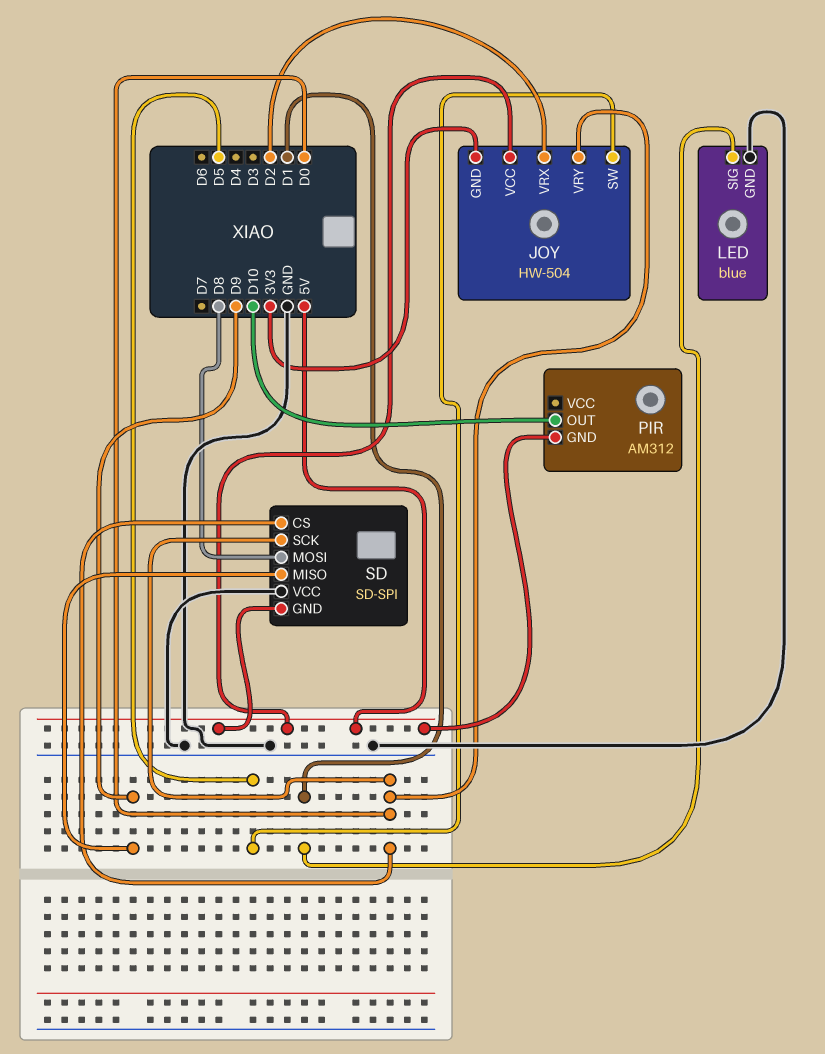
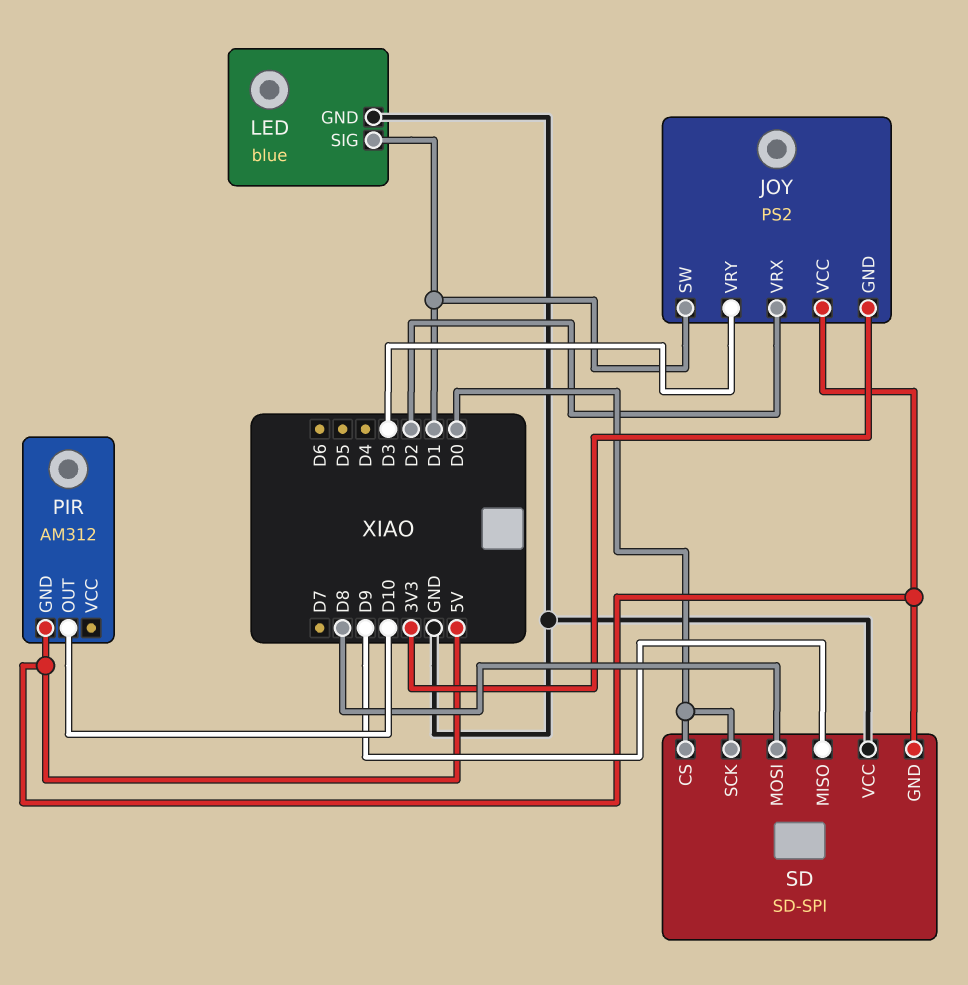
JOY: HW-504 -> PS2
JOY pin SW: D5 -> D1
JOY pin VRY: D0 -> D3

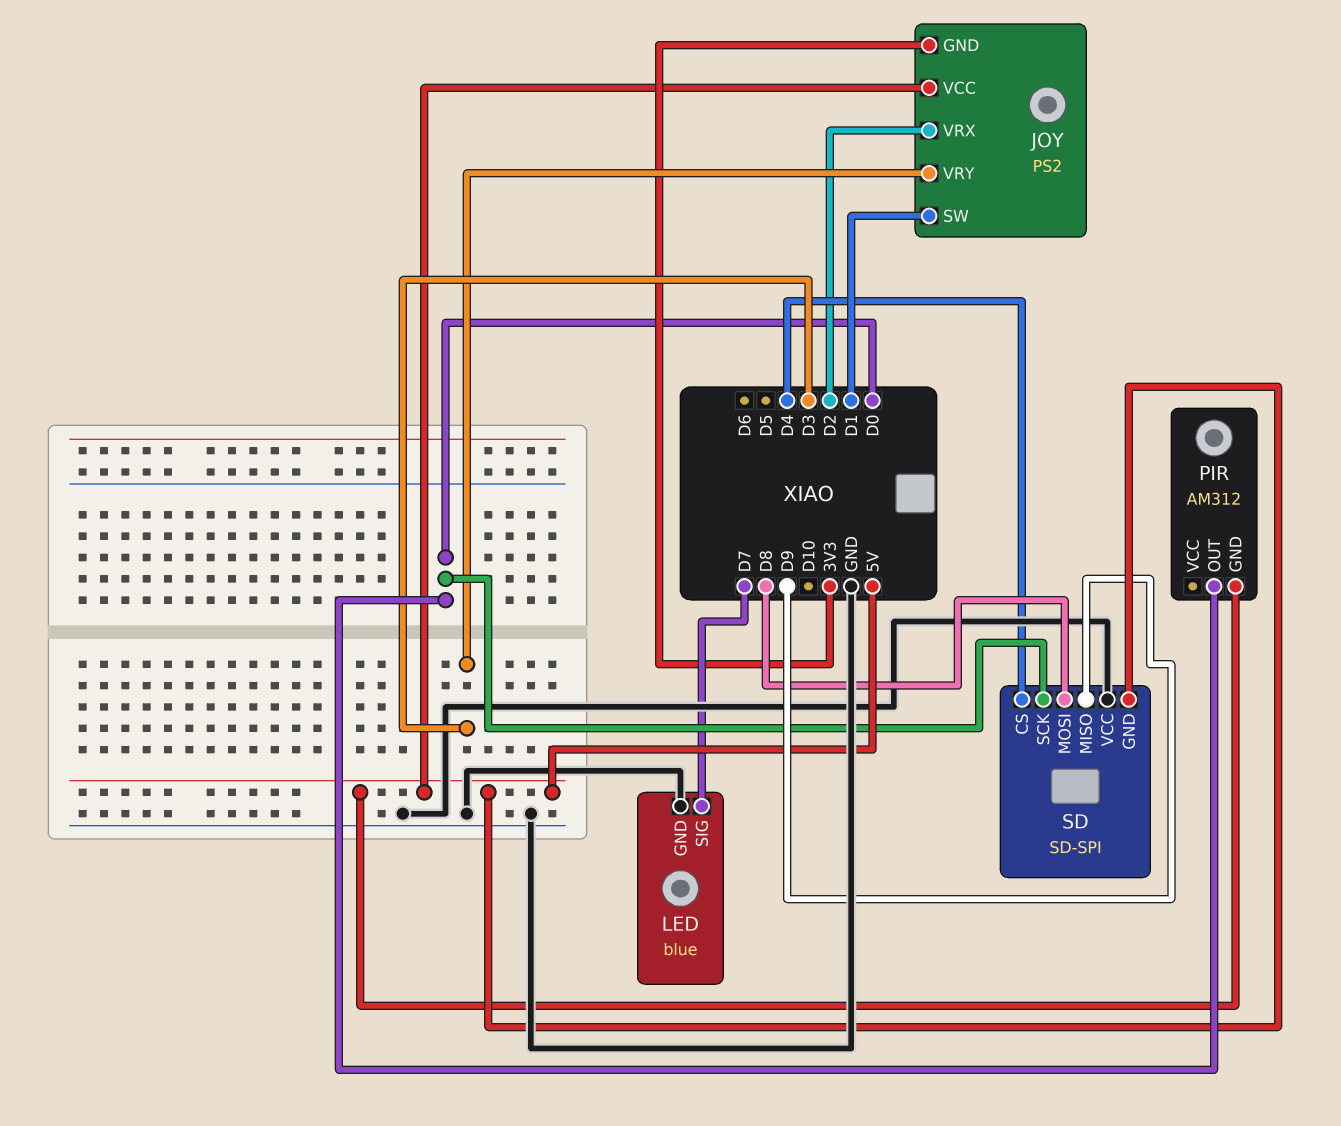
LED pin SIG: D1 -> D7
PIR pin OUT: D10 -> D0
SD pin CS: D0 -> D4

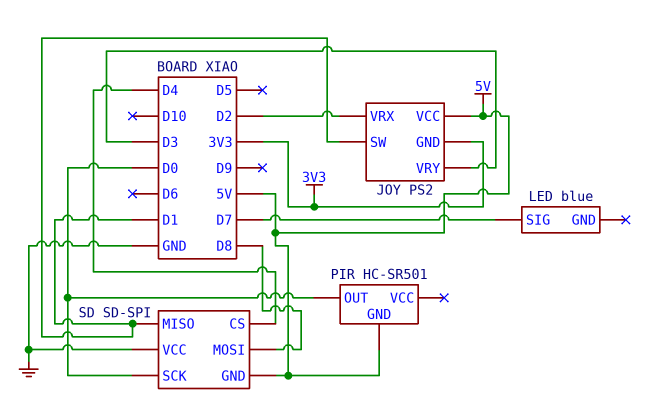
LED pin GND: GND -> none
PIR: AM312 -> HC-SR501
SD pin MISO: D9 -> D1

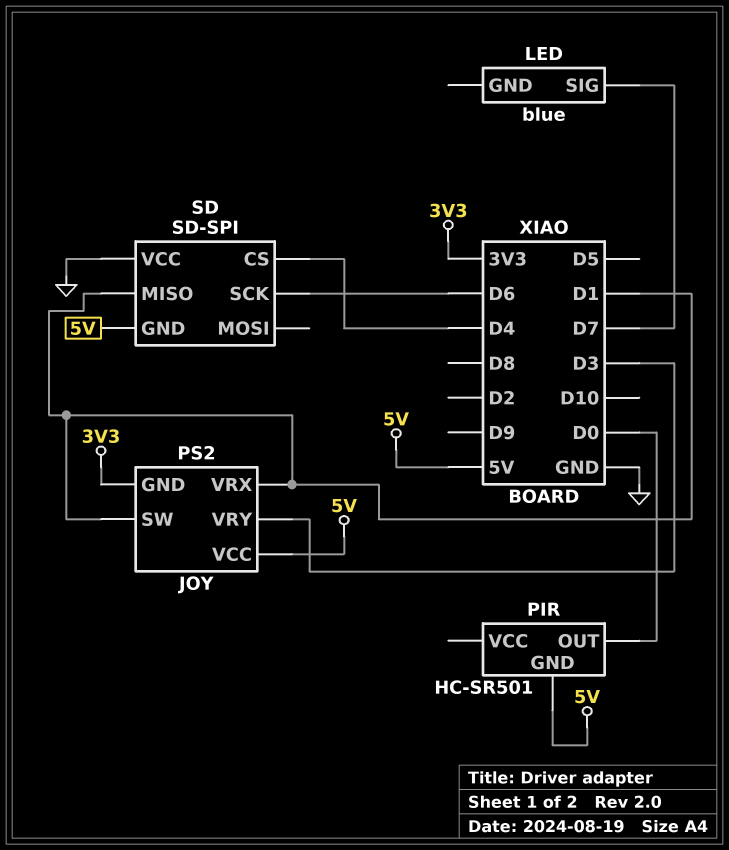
JOY pin VRX: D2 -> D1
SD pin MOSI: D8 -> none
SD pin SCK: D0 -> D6

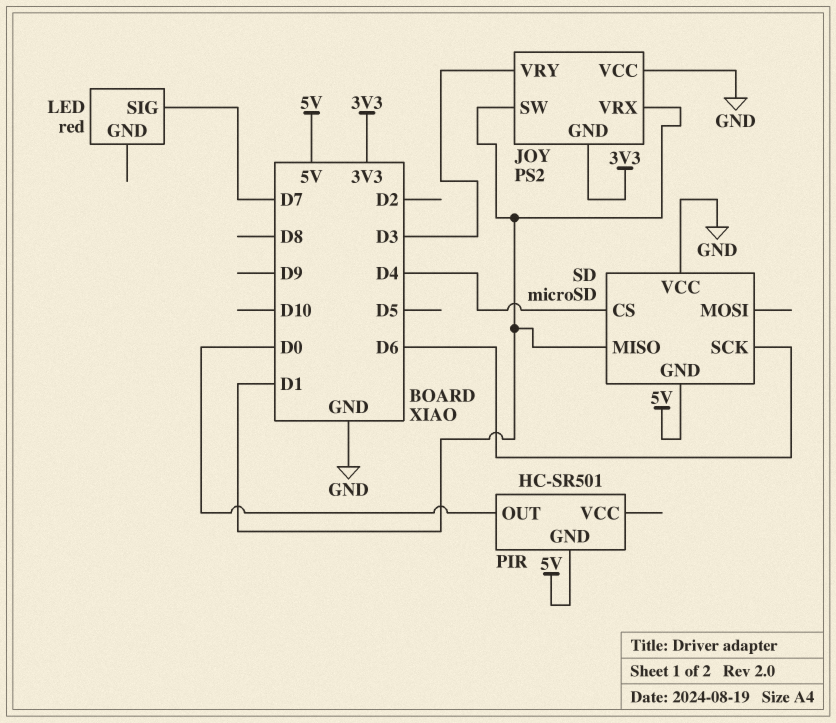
JOY pin VCC: 5V -> GND
LED: blue -> red
SD: SD-SPI -> microSD

